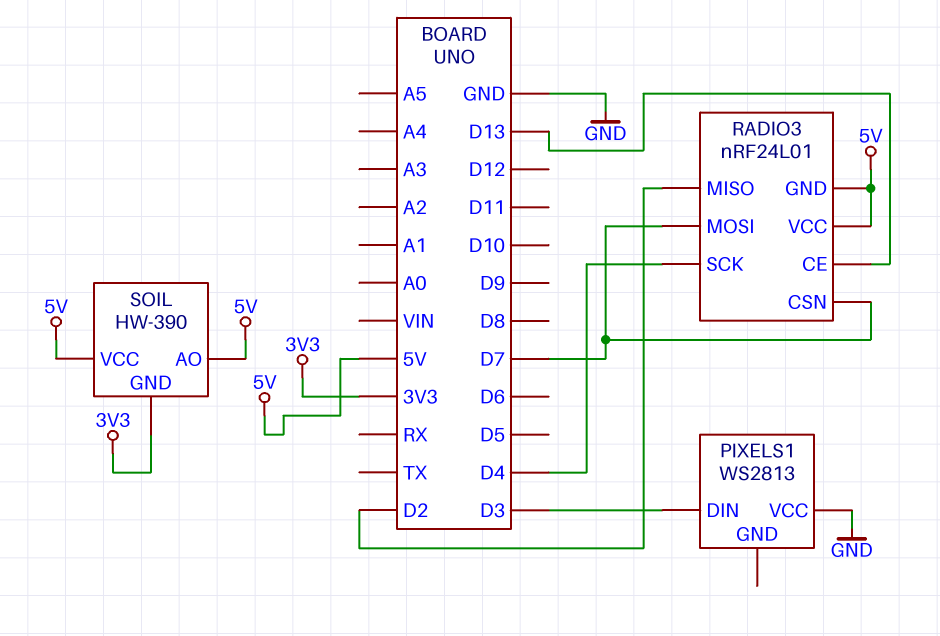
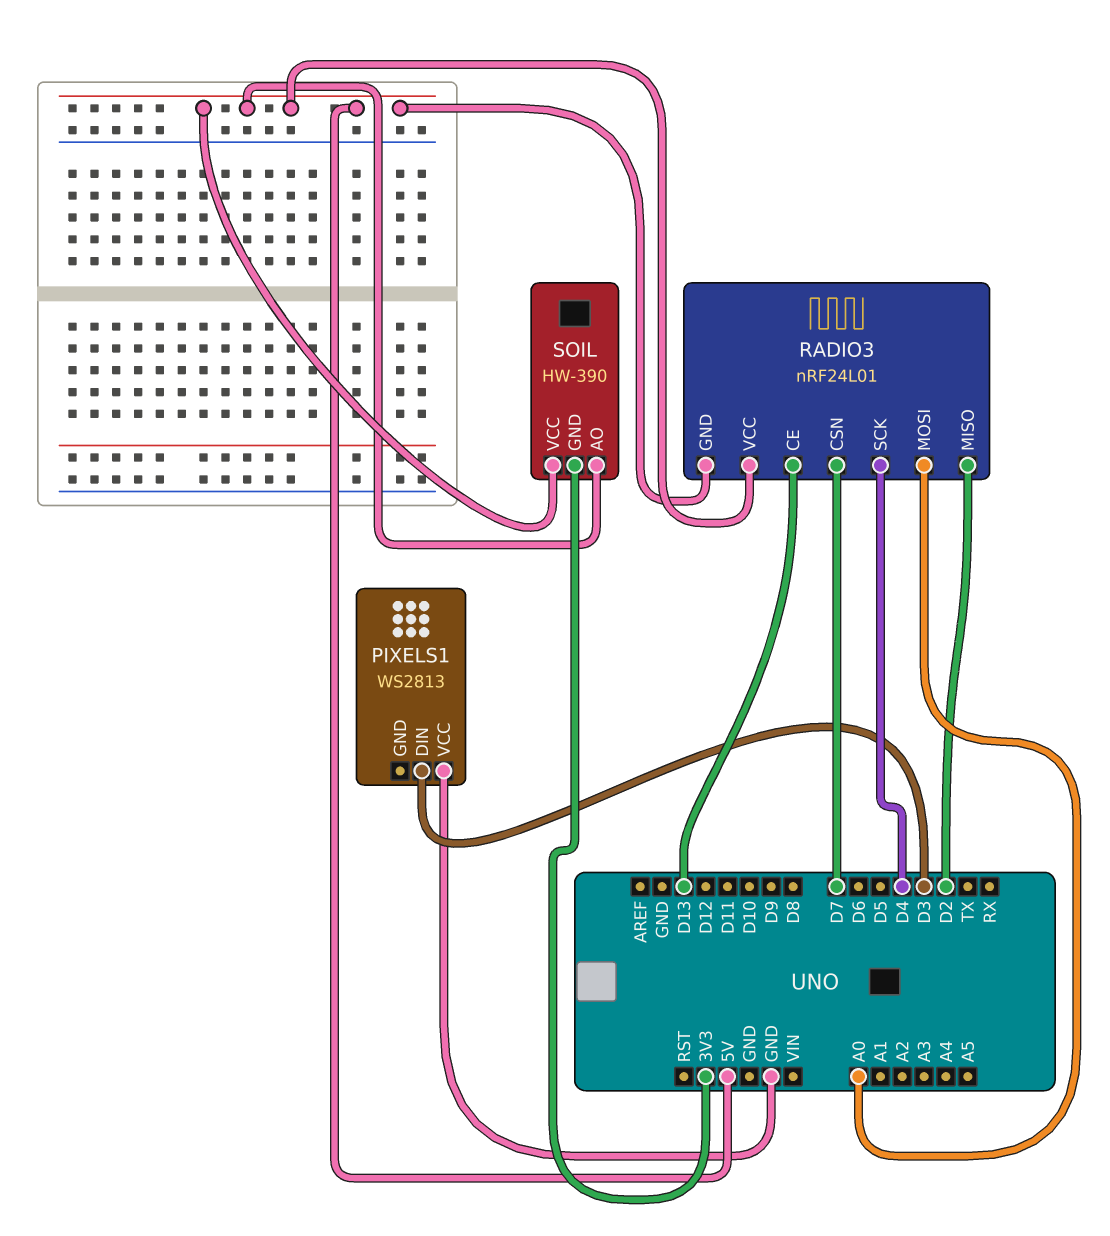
RADIO3 pin MOSI: D7 -> A0

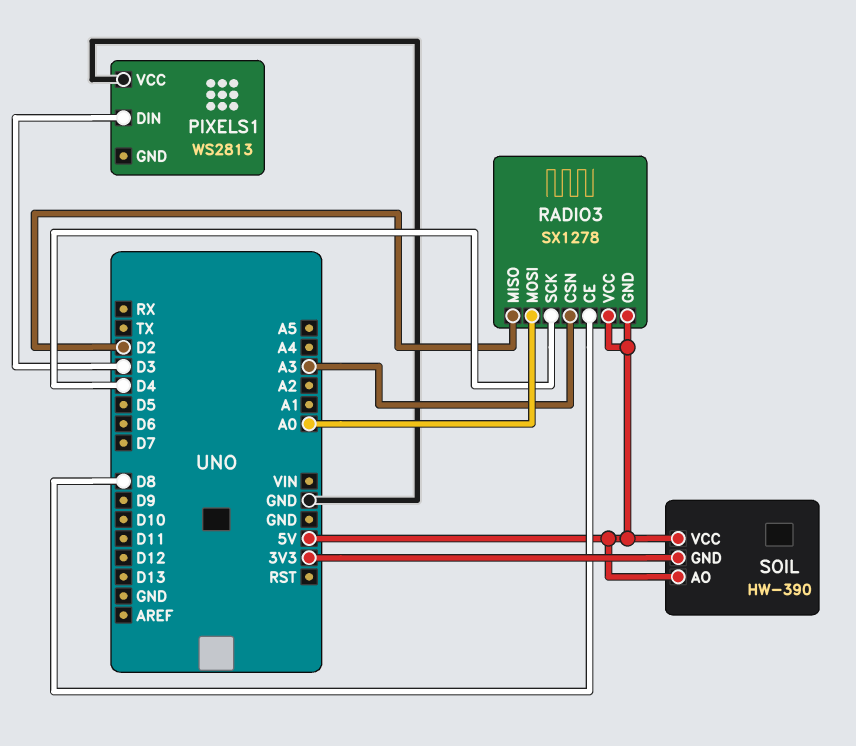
RADIO3: nRF24L01 -> SX1278
RADIO3 pin CE: D13 -> D8
RADIO3 pin CSN: D7 -> A3

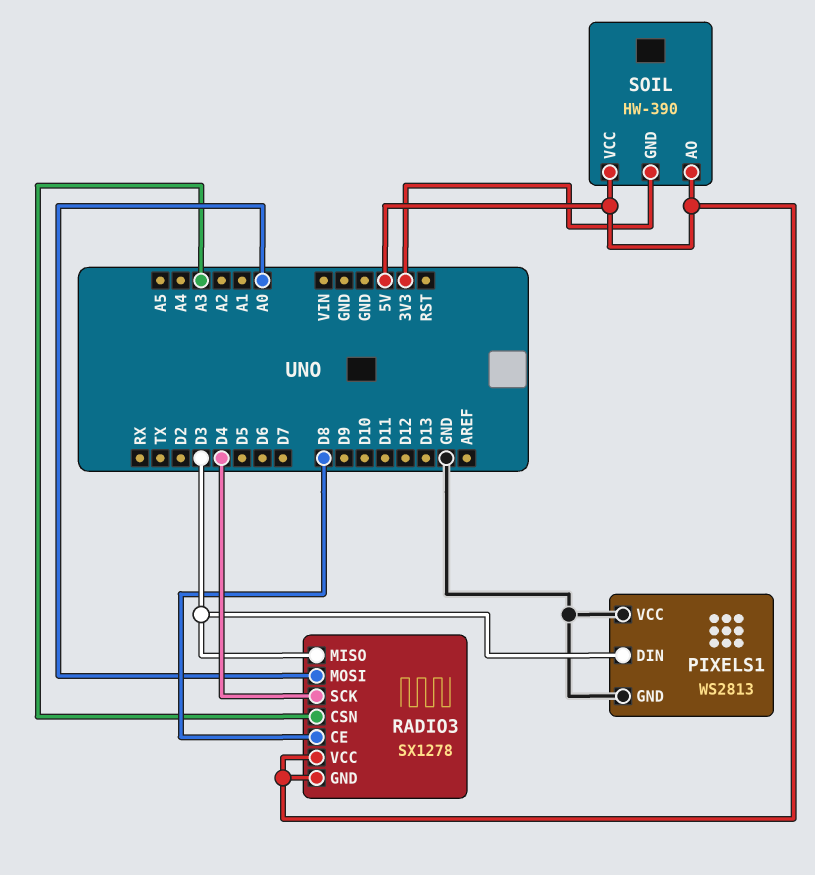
PIXELS1 pin GND: none -> GND
RADIO3 pin MISO: D2 -> D3

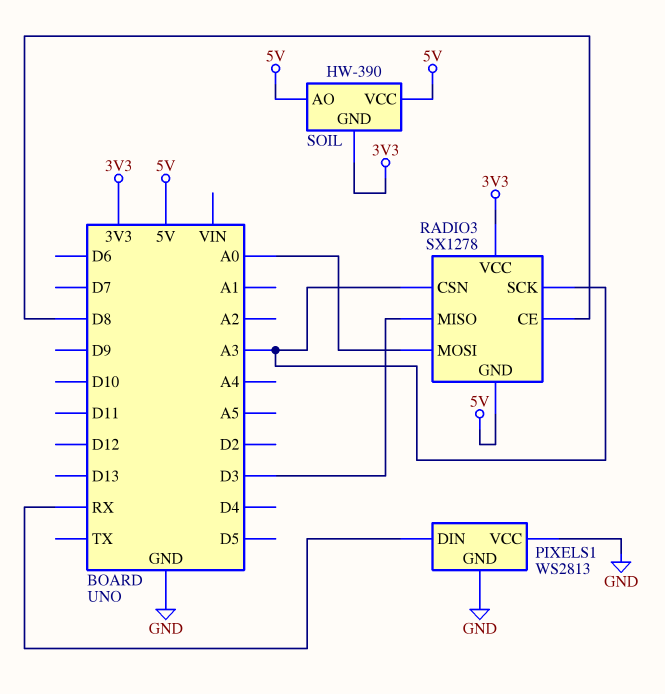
PIXELS1 pin DIN: D3 -> RX
RADIO3 pin SCK: D4 -> A3
RADIO3 pin VCC: 5V -> 3V3

